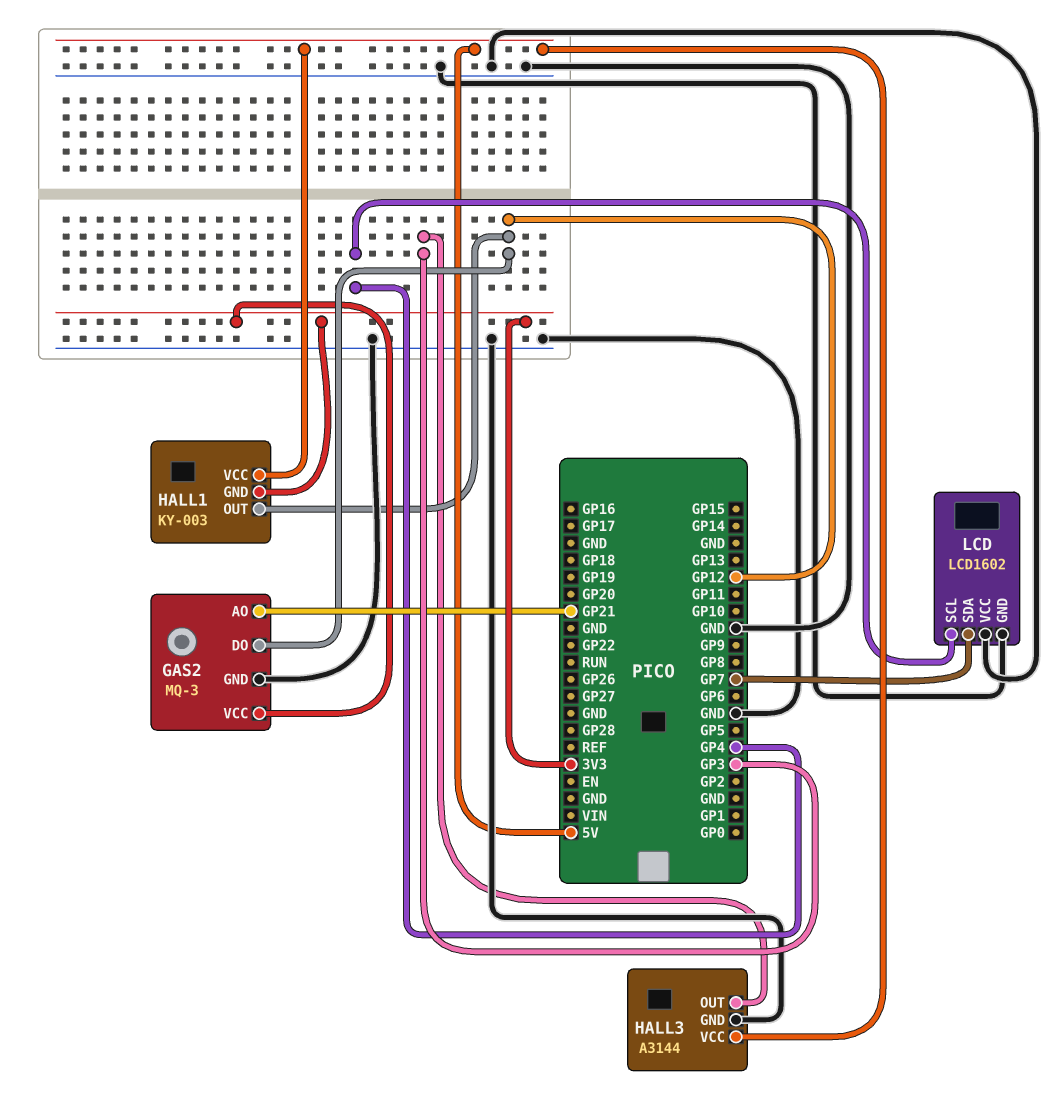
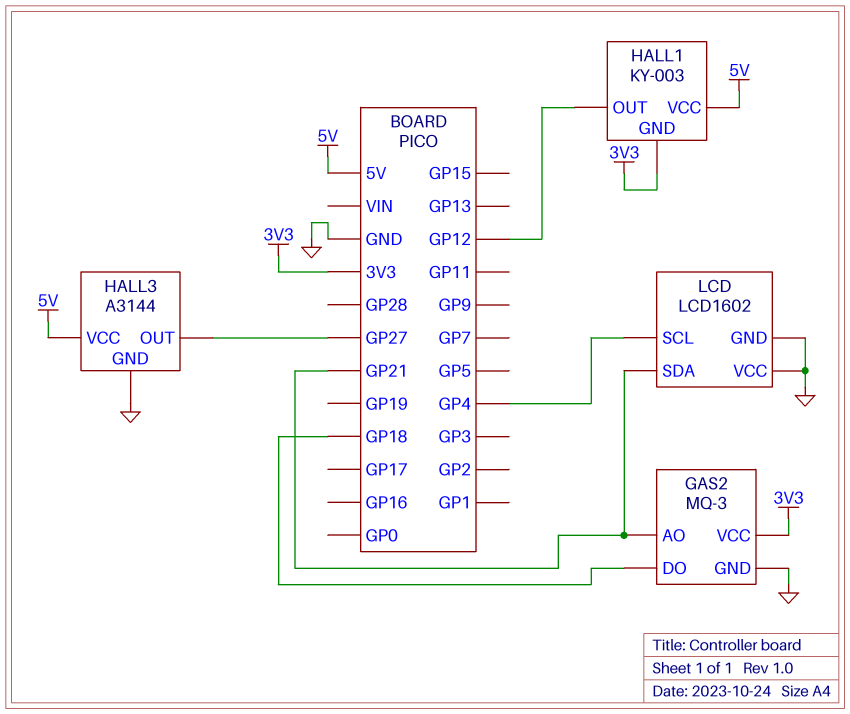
GAS2 pin DO: GP12 -> GP18
HALL3 pin OUT: GP3 -> GP27
LCD pin SDA: GP7 -> GP21

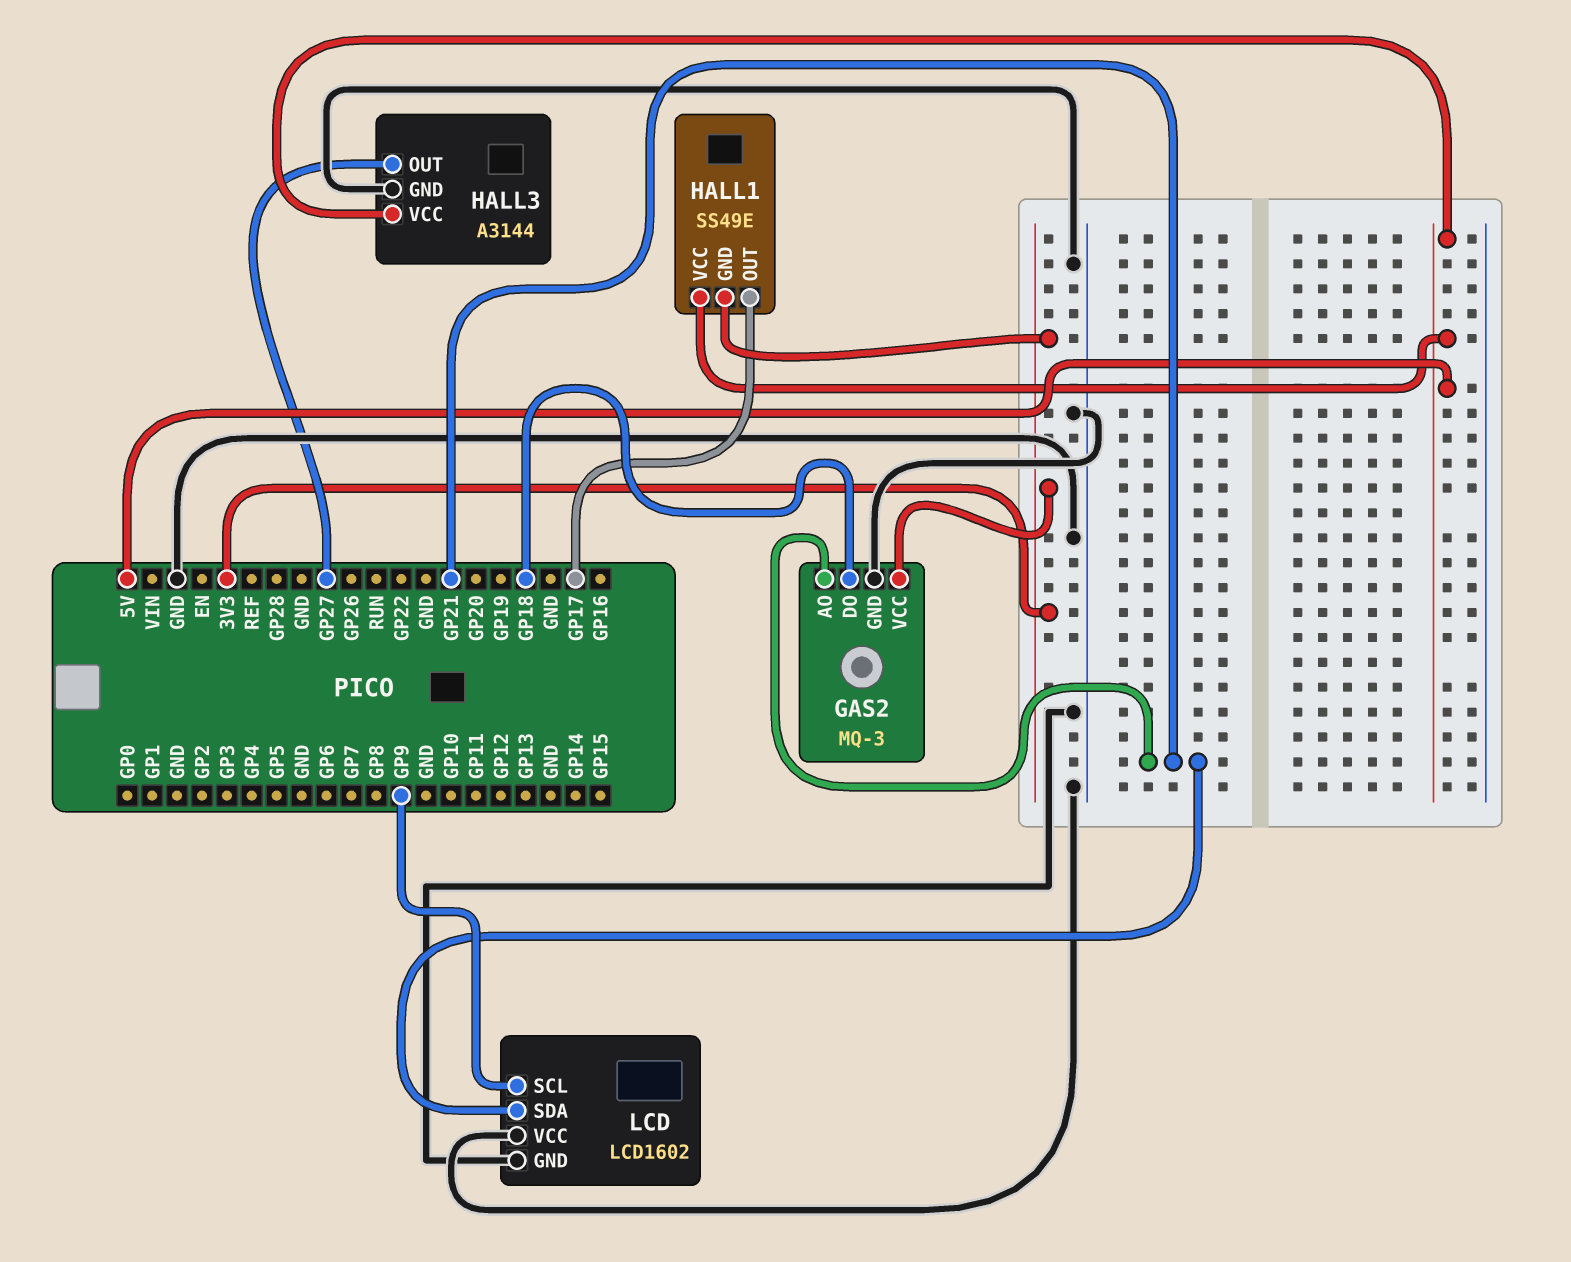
HALL1: KY-003 -> SS49E
HALL1 pin OUT: GP12 -> GP17
LCD pin SCL: GP4 -> GP9

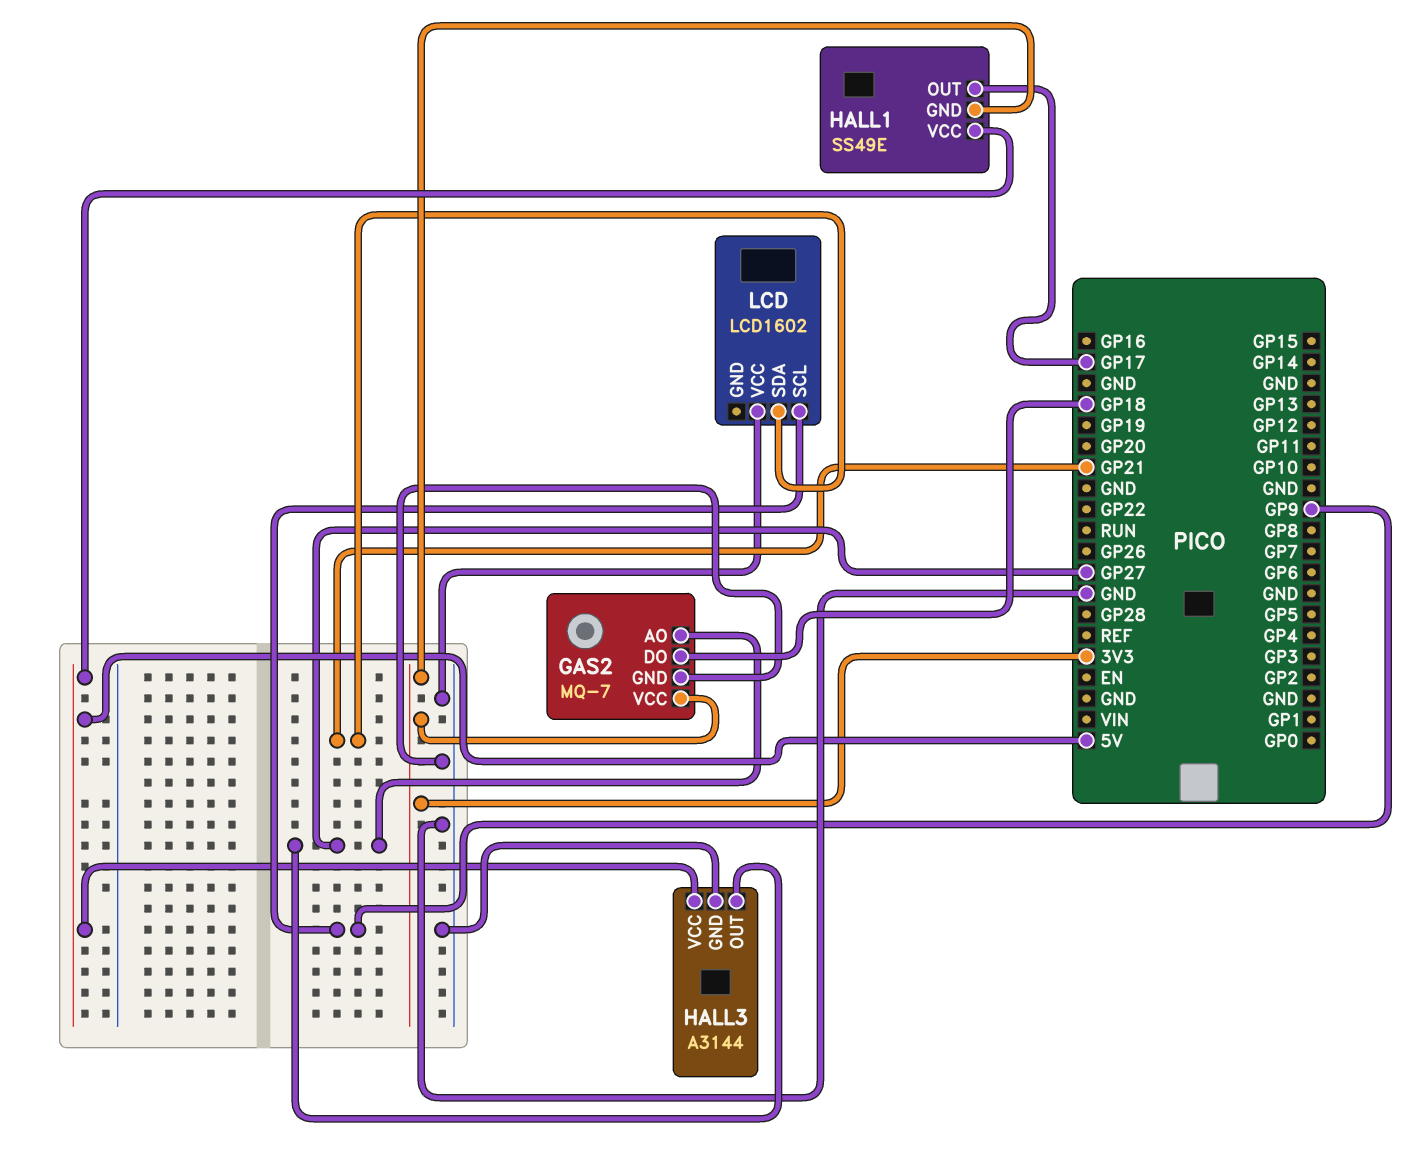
GAS2: MQ-3 -> MQ-7
GAS2 pin AO: GP21 -> GP27
LCD pin GND: GND -> none

